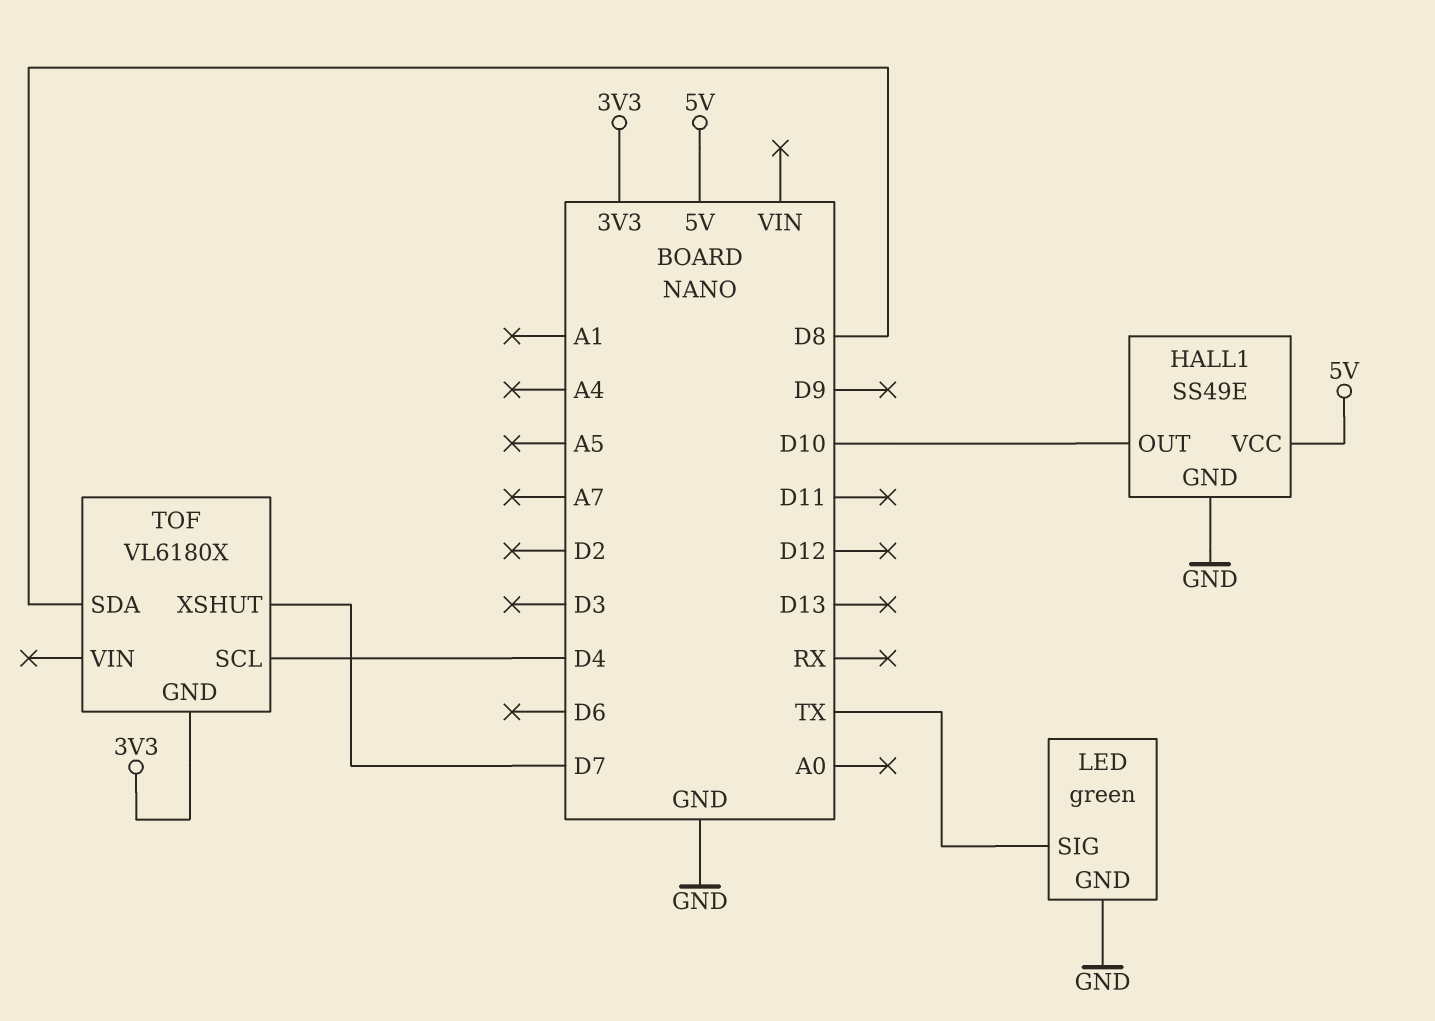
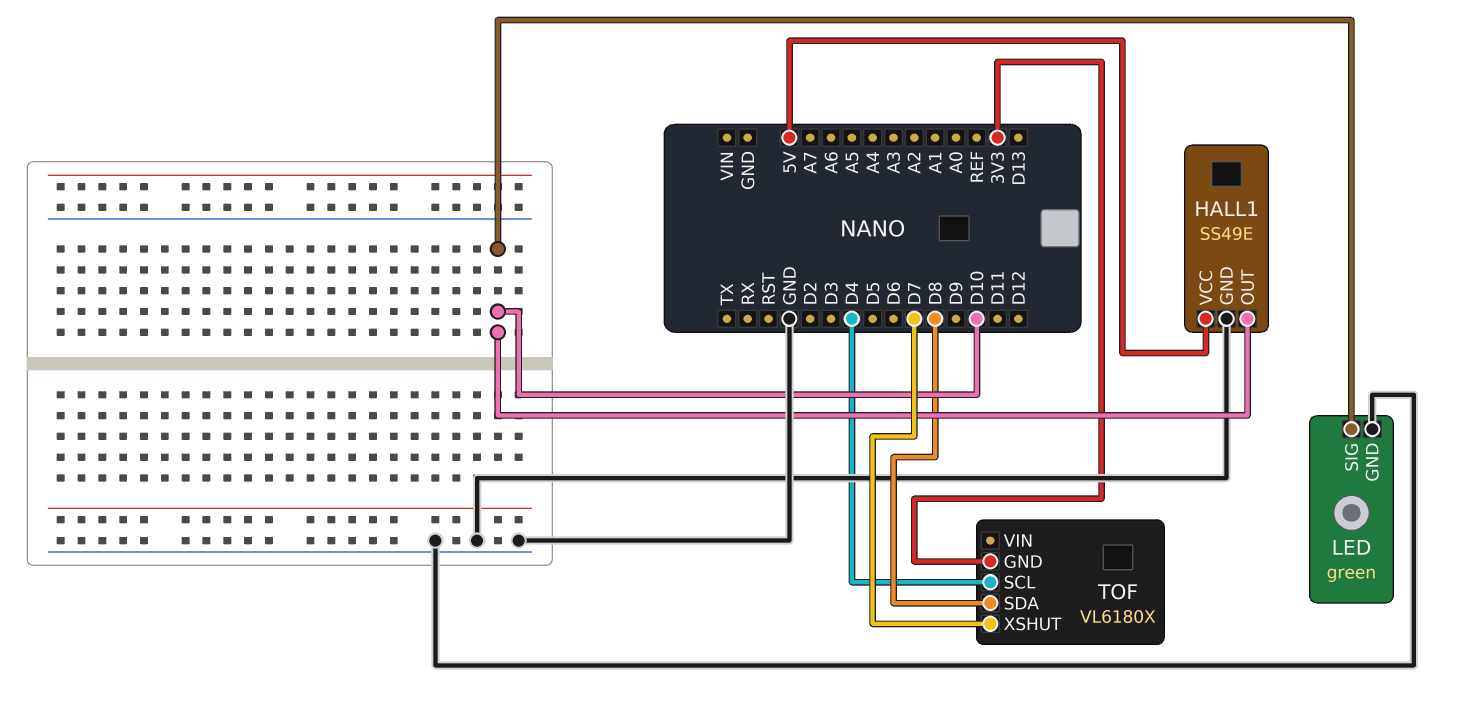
LED pin SIG: TX -> D10

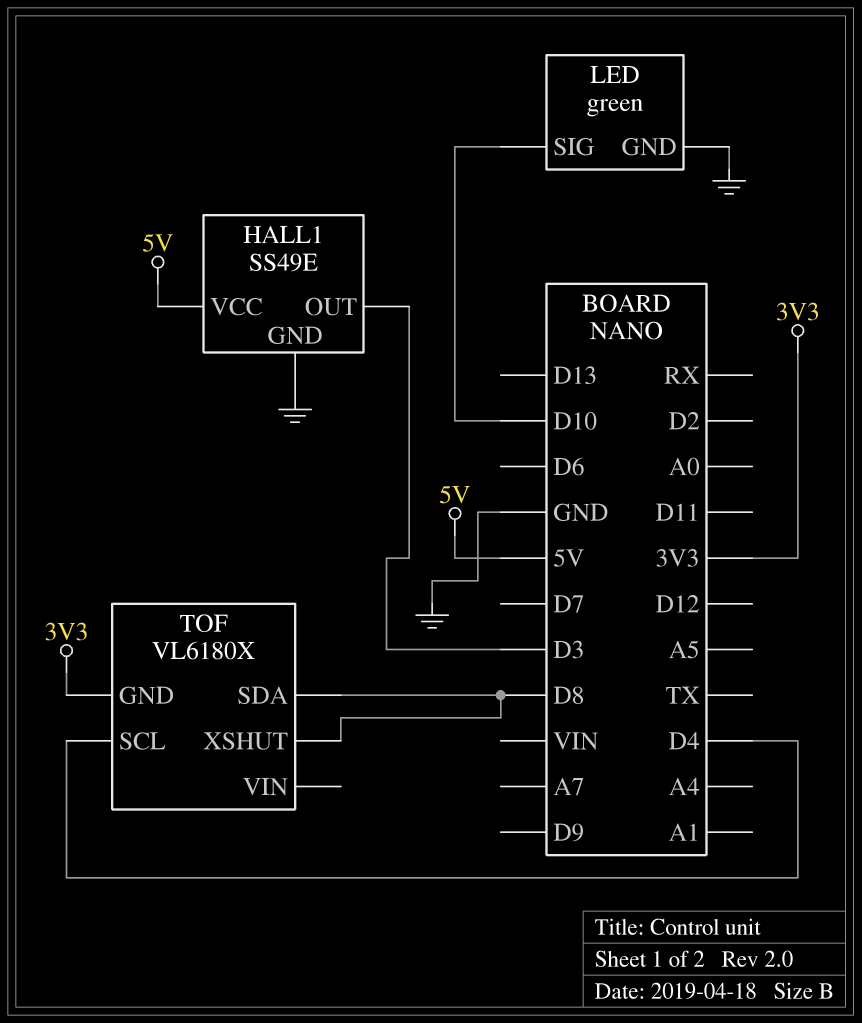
HALL1 pin OUT: D10 -> D3
TOF pin XSHUT: D7 -> D8

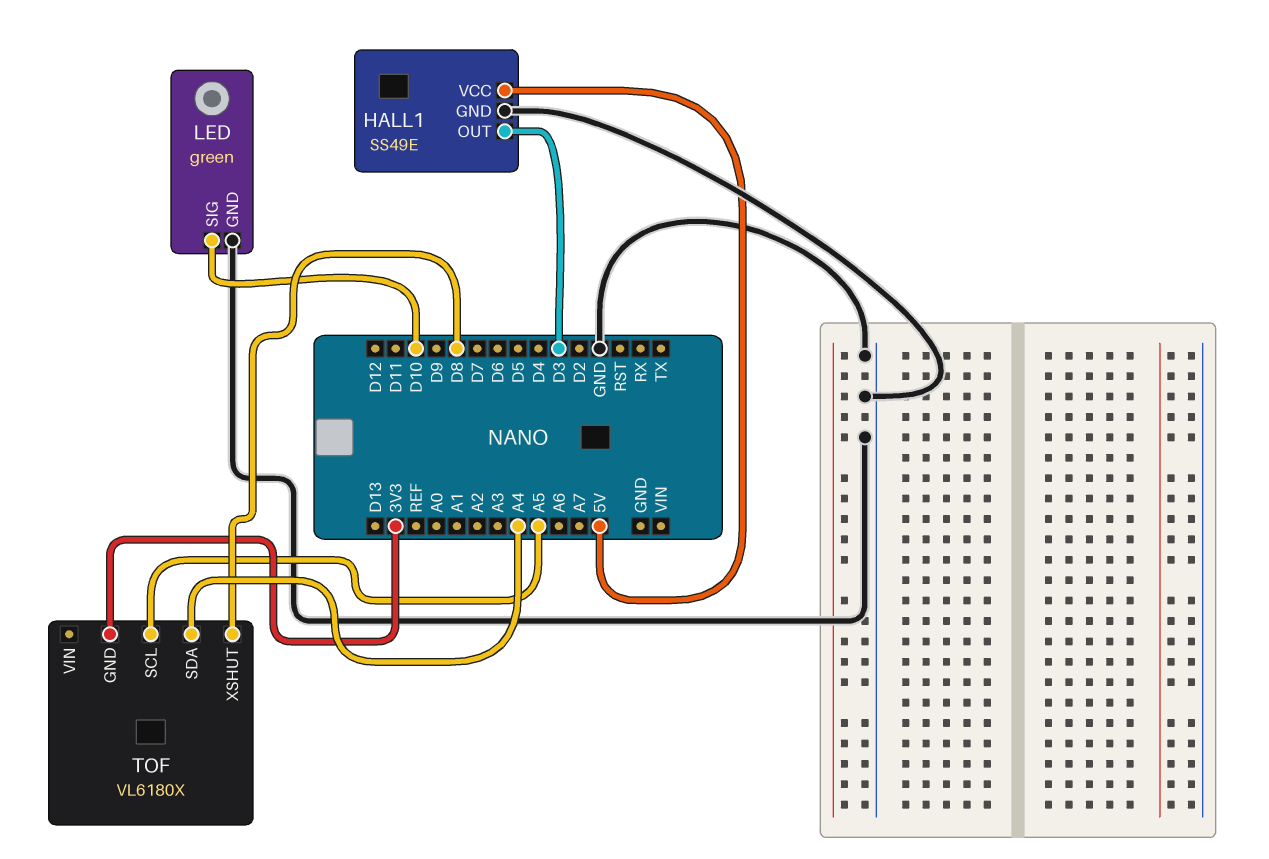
TOF pin SCL: D4 -> A5
TOF pin SDA: D8 -> A4

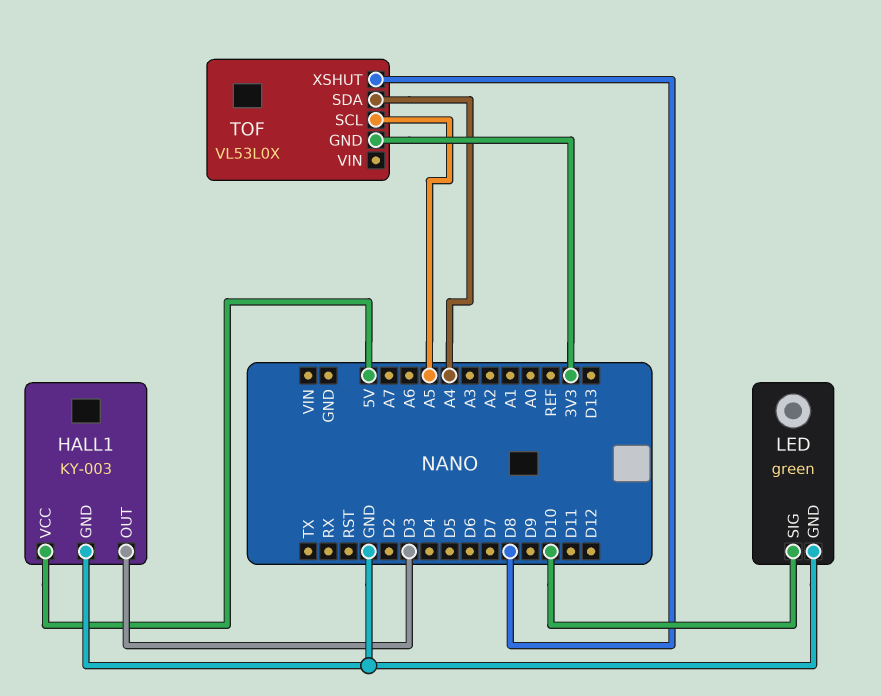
HALL1: SS49E -> KY-003
TOF: VL6180X -> VL53L0X

